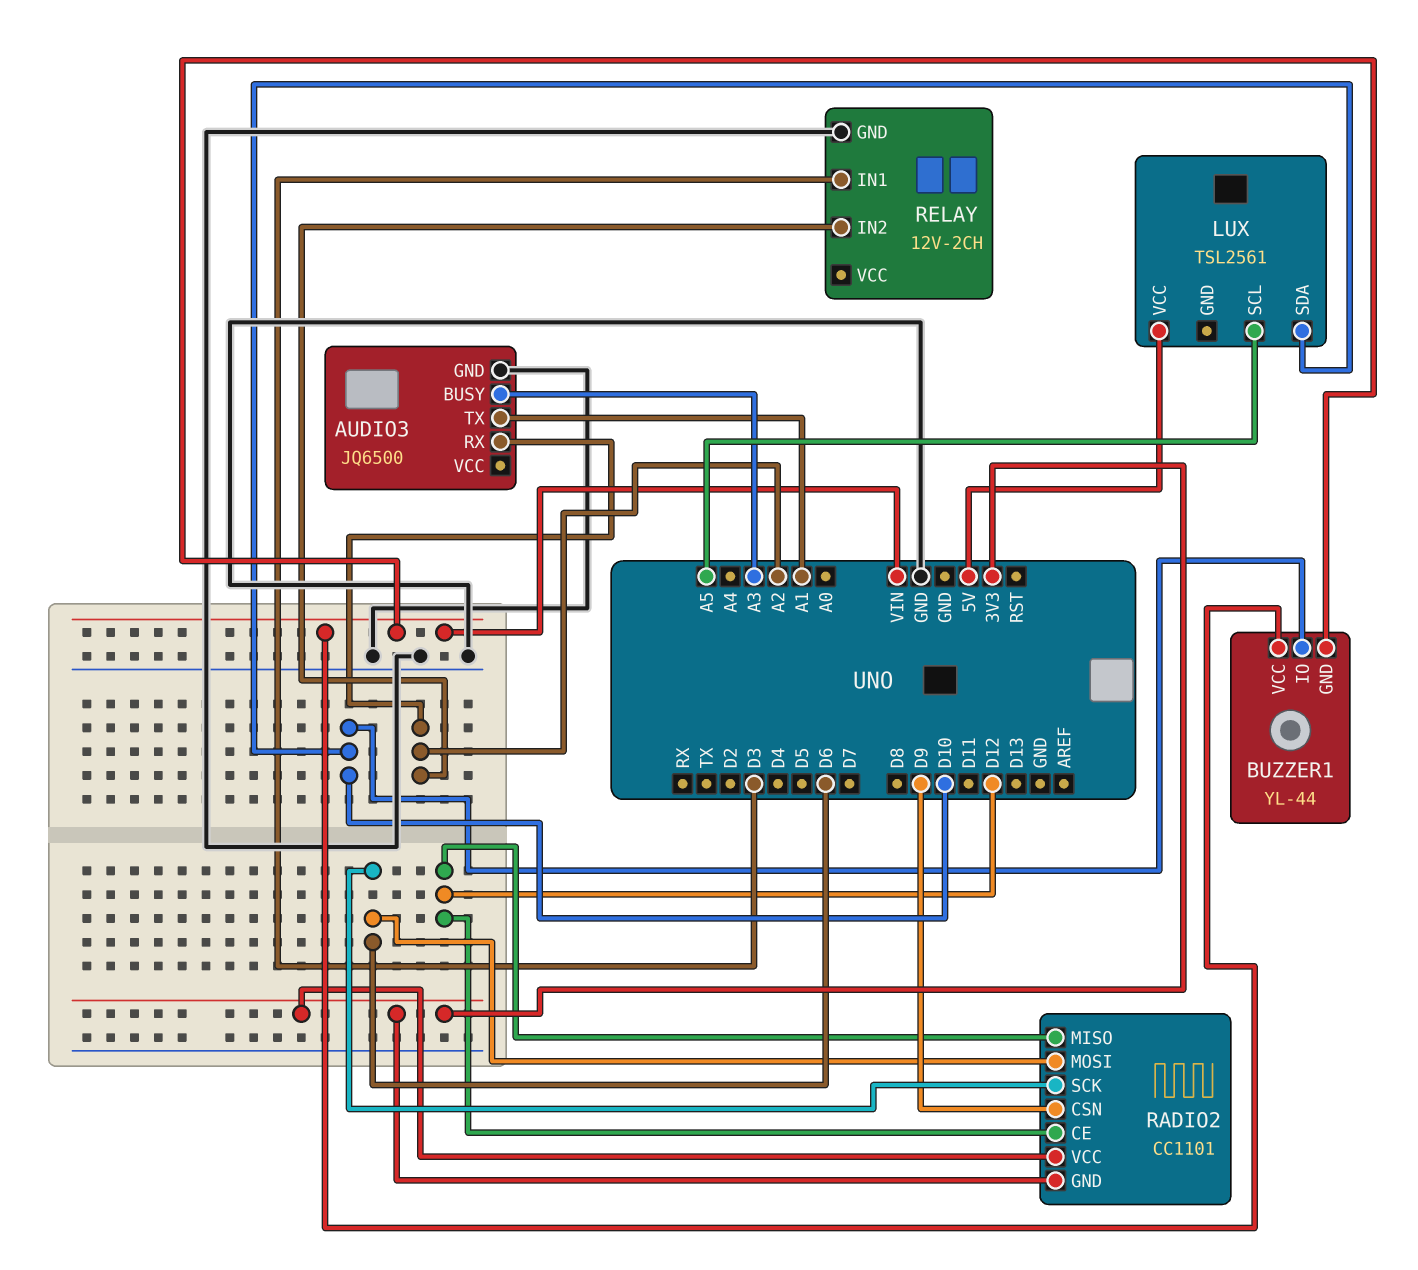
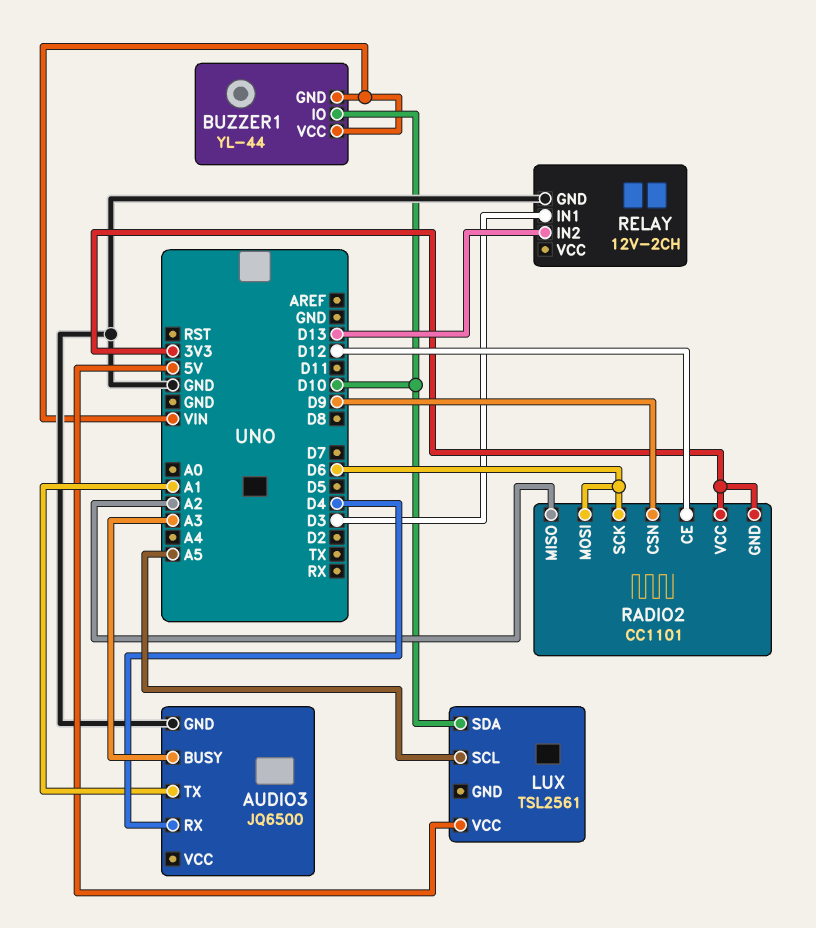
AUDIO3 pin RX: A2 -> D4
RADIO2 pin MISO: D12 -> A2
RELAY pin IN2: A2 -> D13

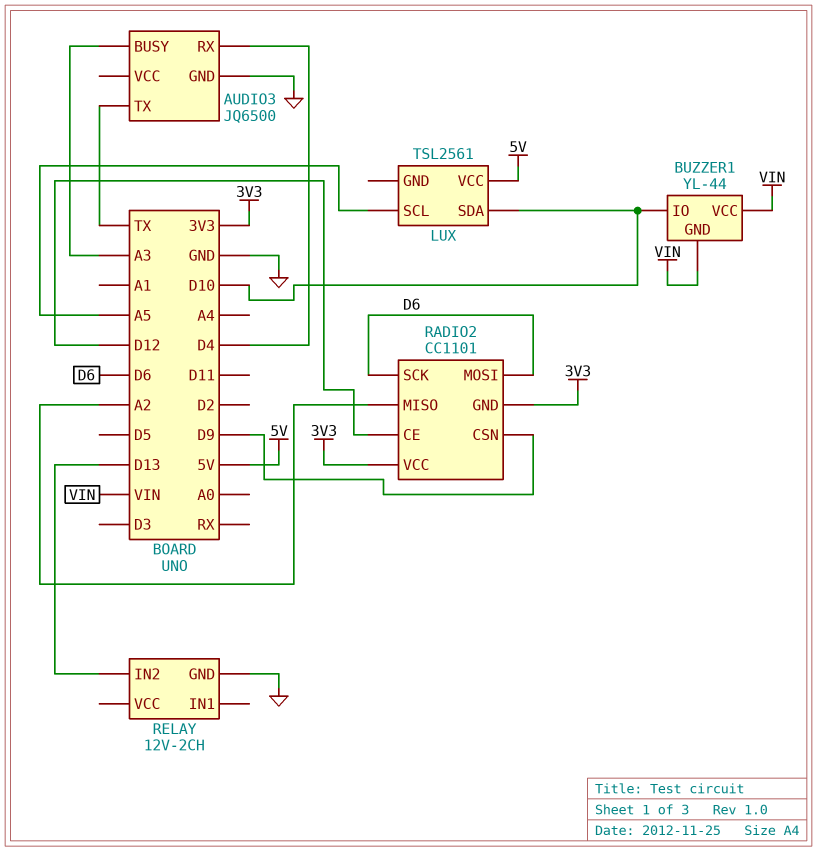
AUDIO3 pin TX: A1 -> TX
RELAY pin IN1: D3 -> none

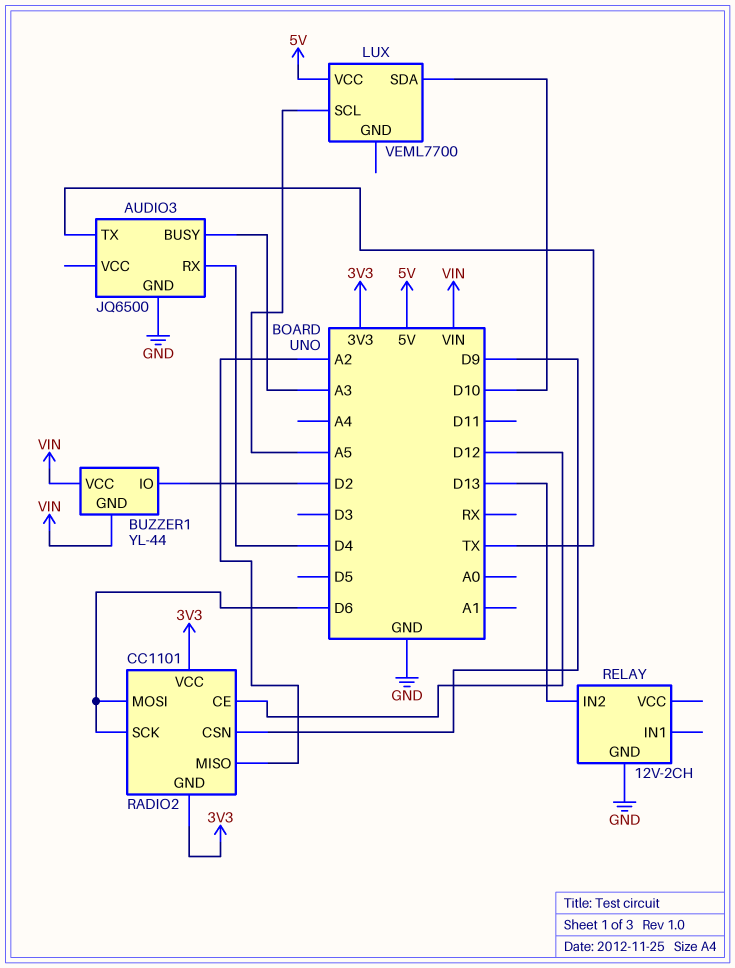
BUZZER1 pin IO: D10 -> D2
LUX: TSL2561 -> VEML7700

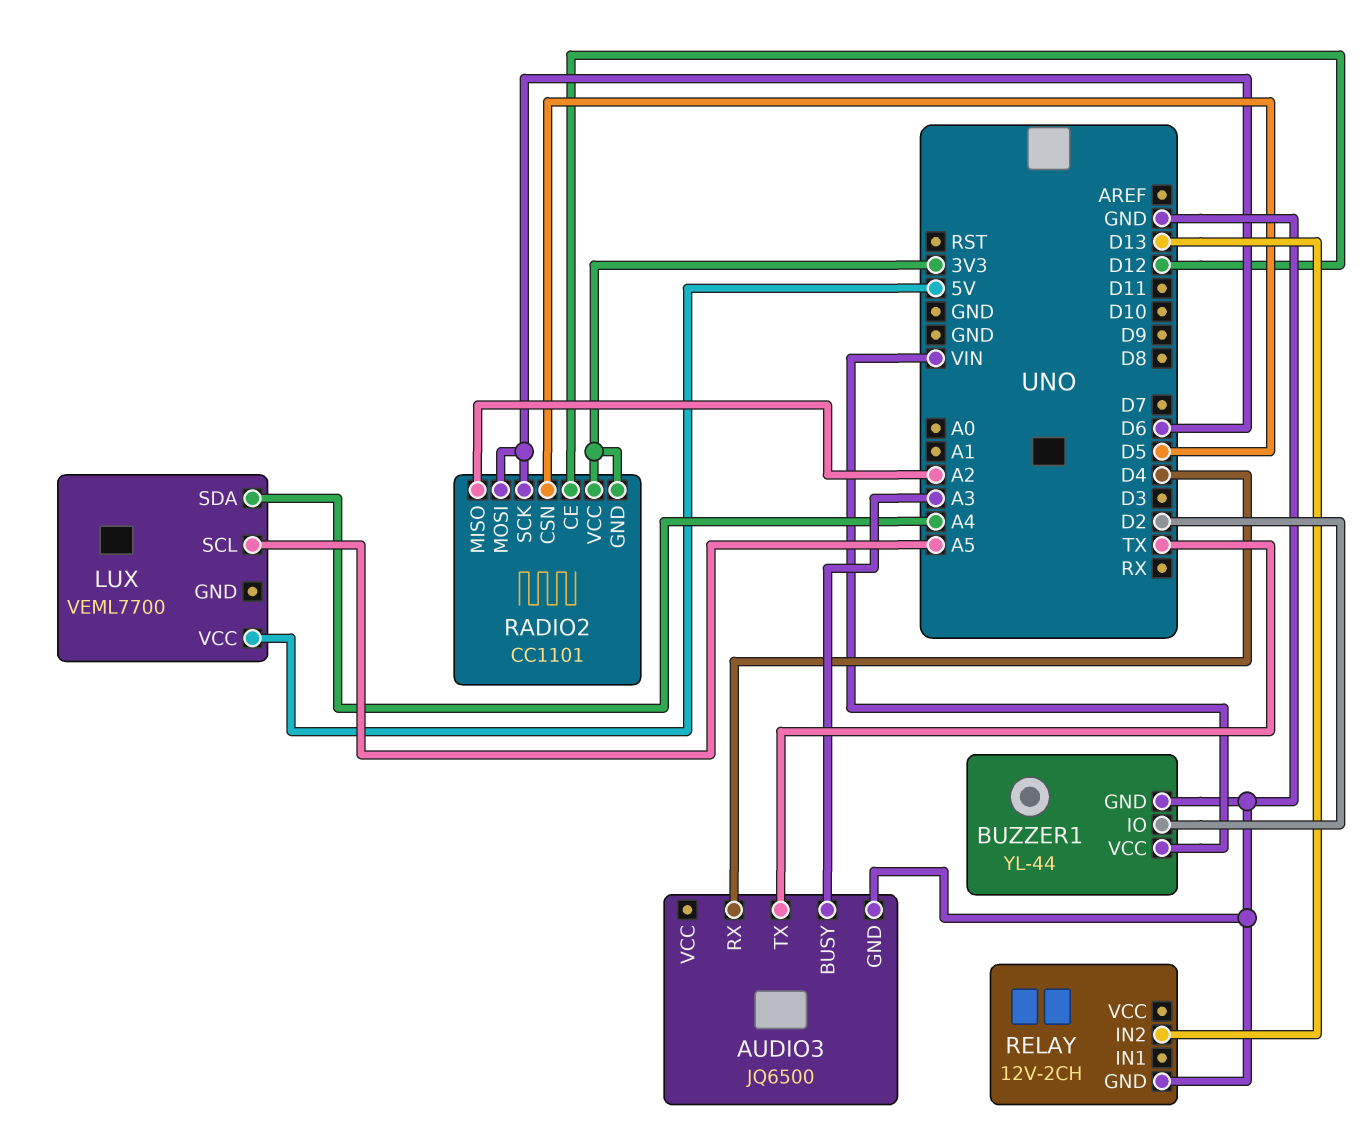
BUZZER1 pin GND: VIN -> GND
LUX pin SDA: D10 -> A4
RADIO2 pin CSN: D9 -> D5

